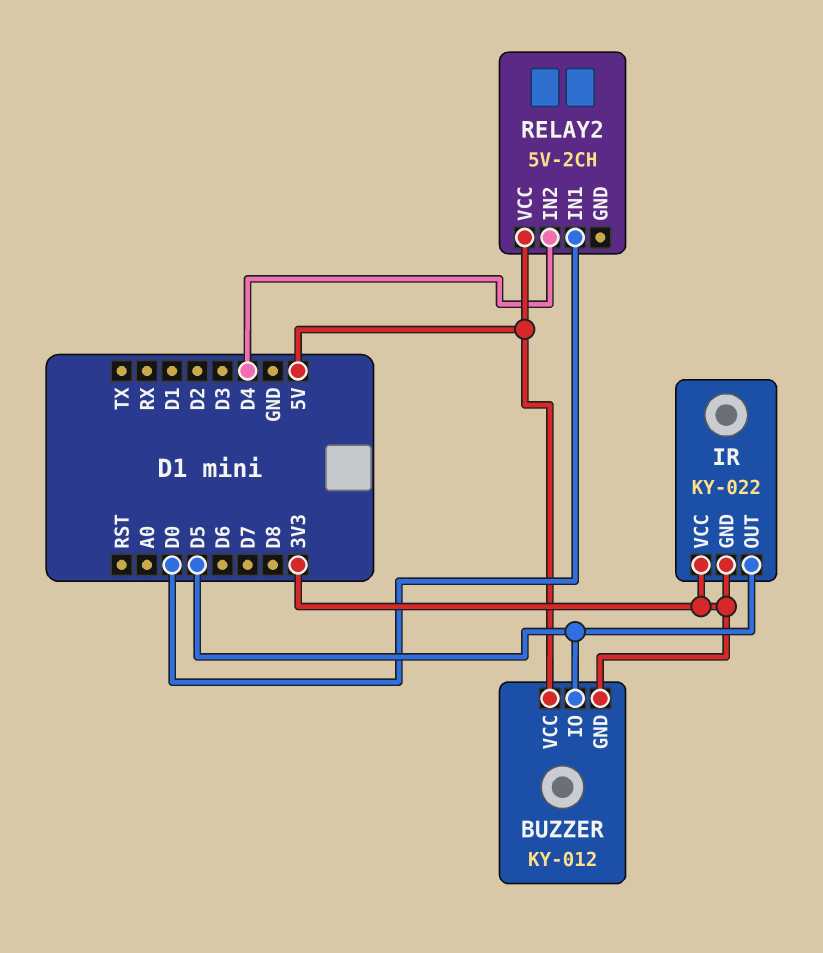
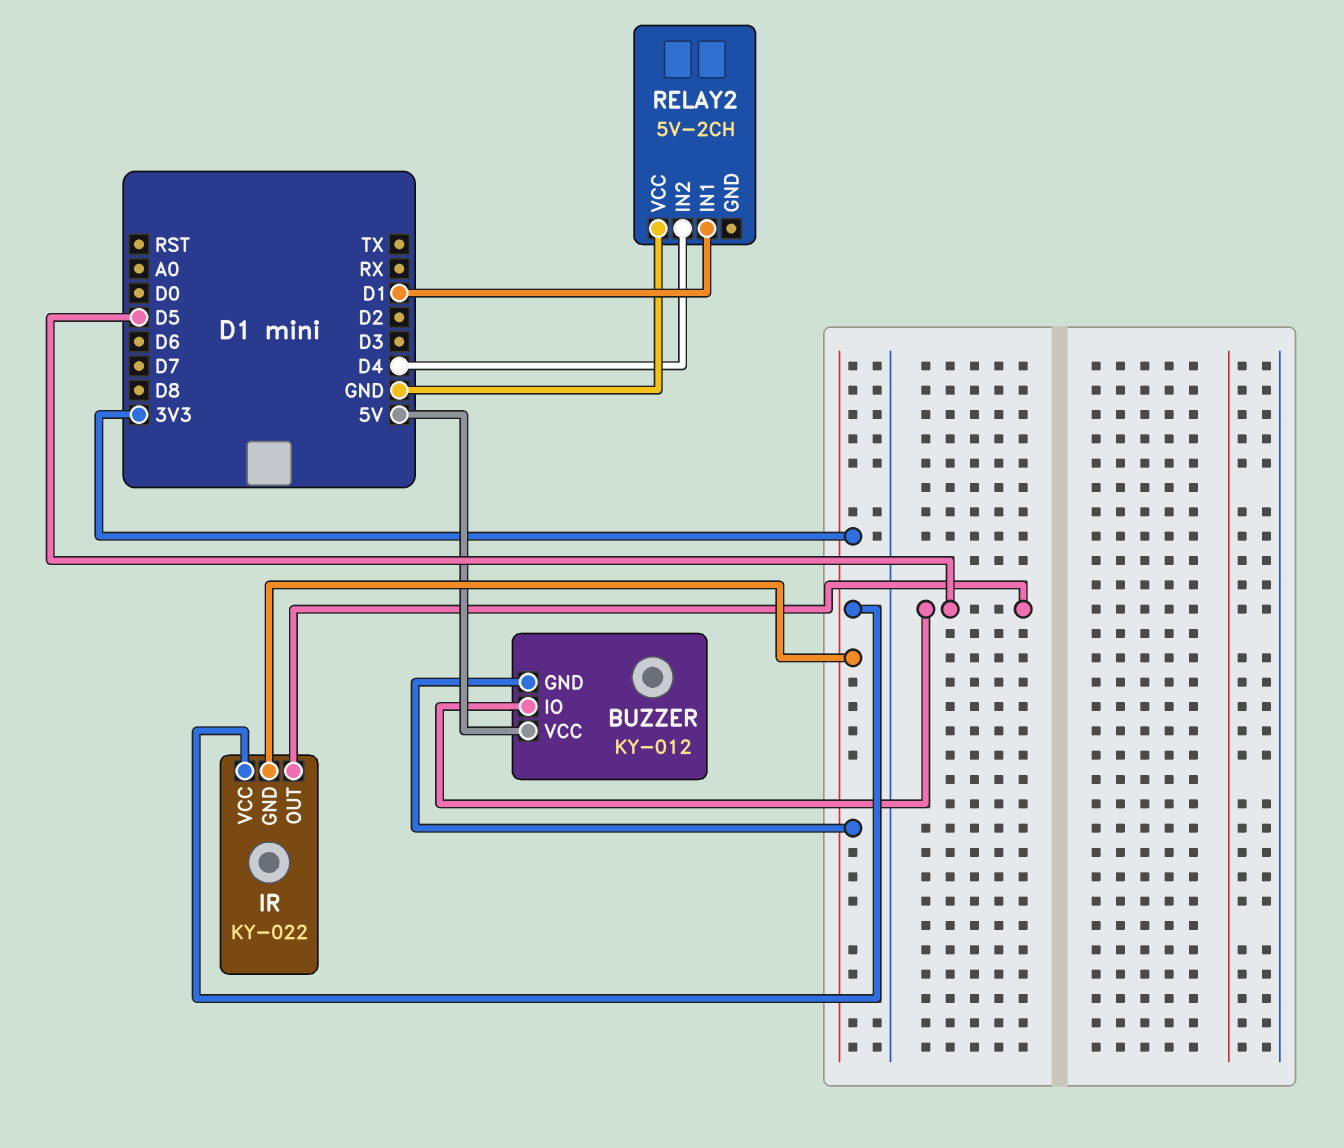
RELAY2 pin IN1: D0 -> D1
RELAY2 pin VCC: 5V -> GND

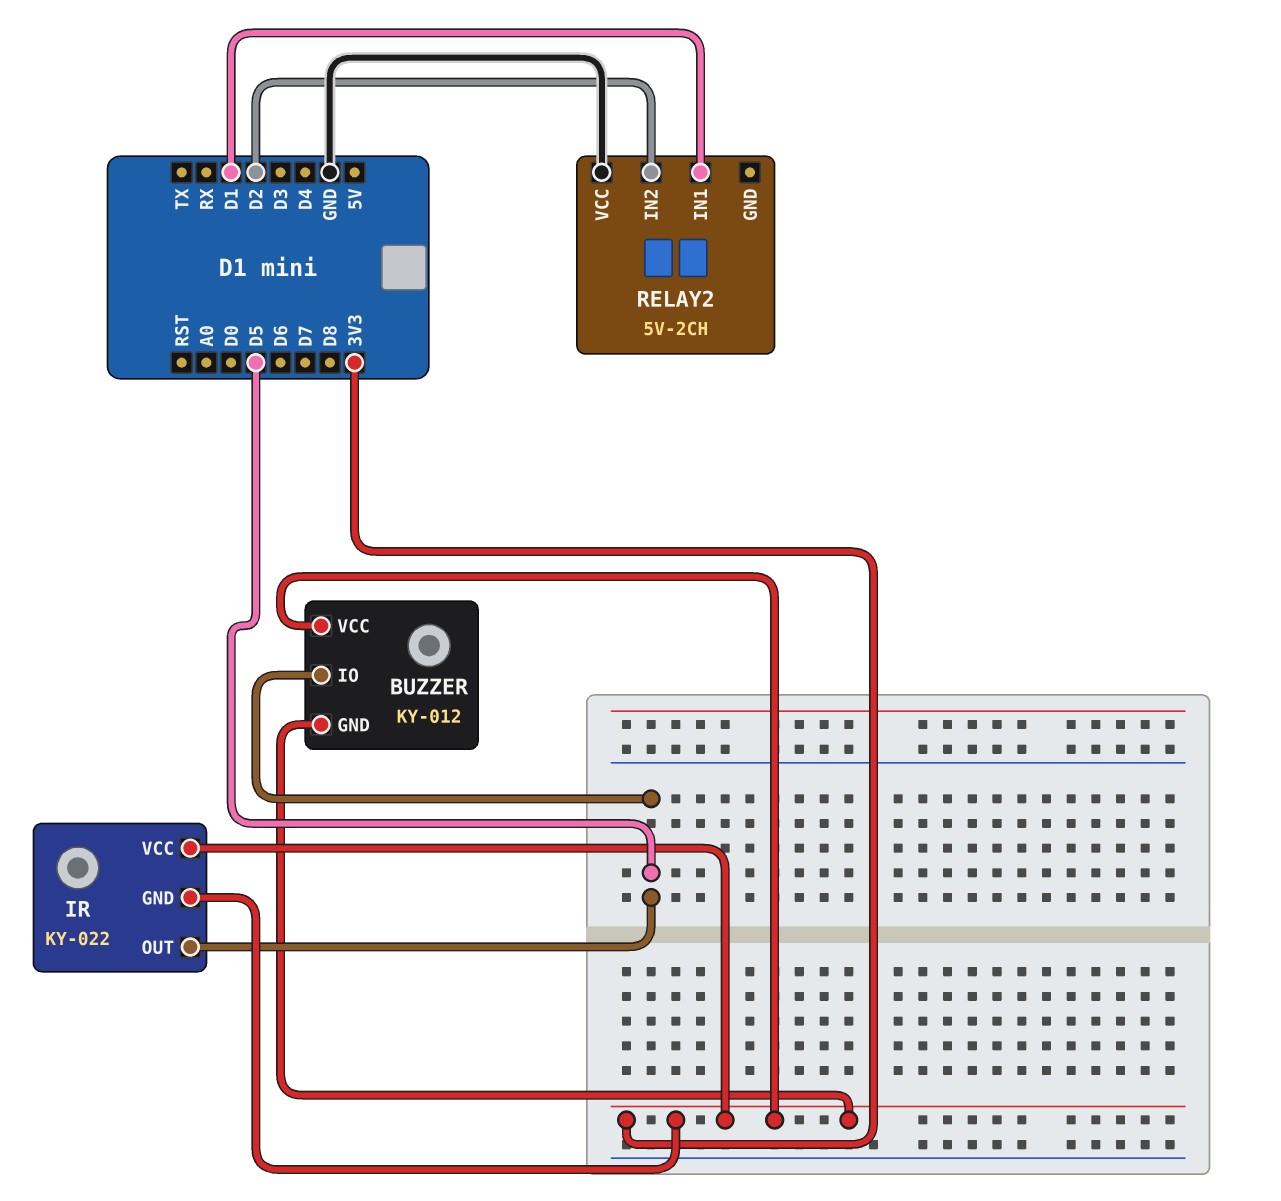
BUZZER pin VCC: 5V -> 3V3
RELAY2 pin IN2: D4 -> D2

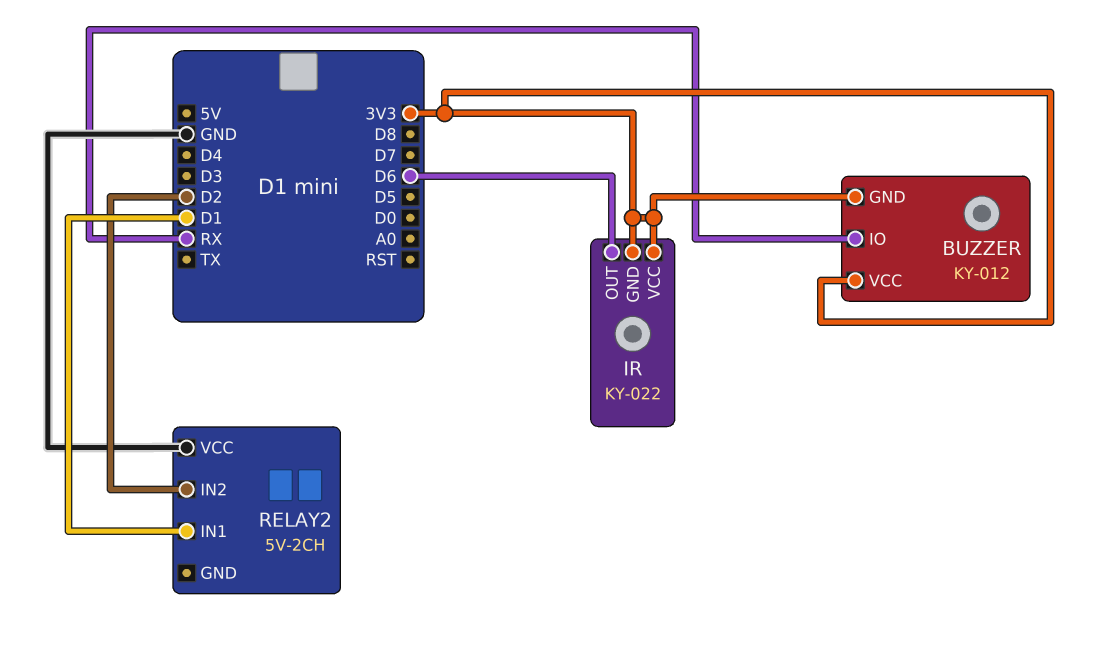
BUZZER pin IO: D5 -> RX
IR pin OUT: D5 -> D6

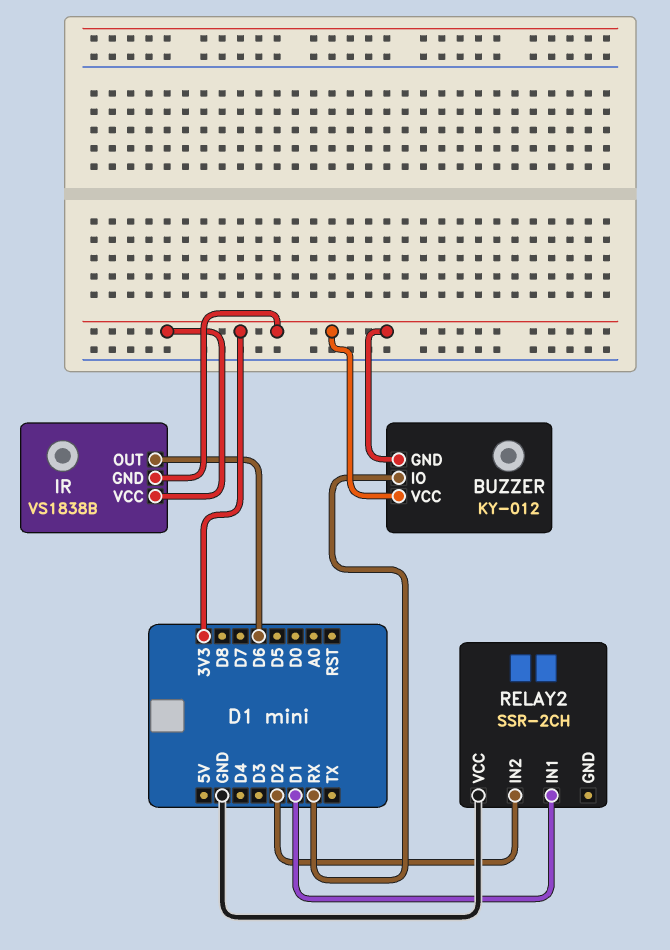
IR: KY-022 -> VS1838B
RELAY2: 5V-2CH -> SSR-2CH

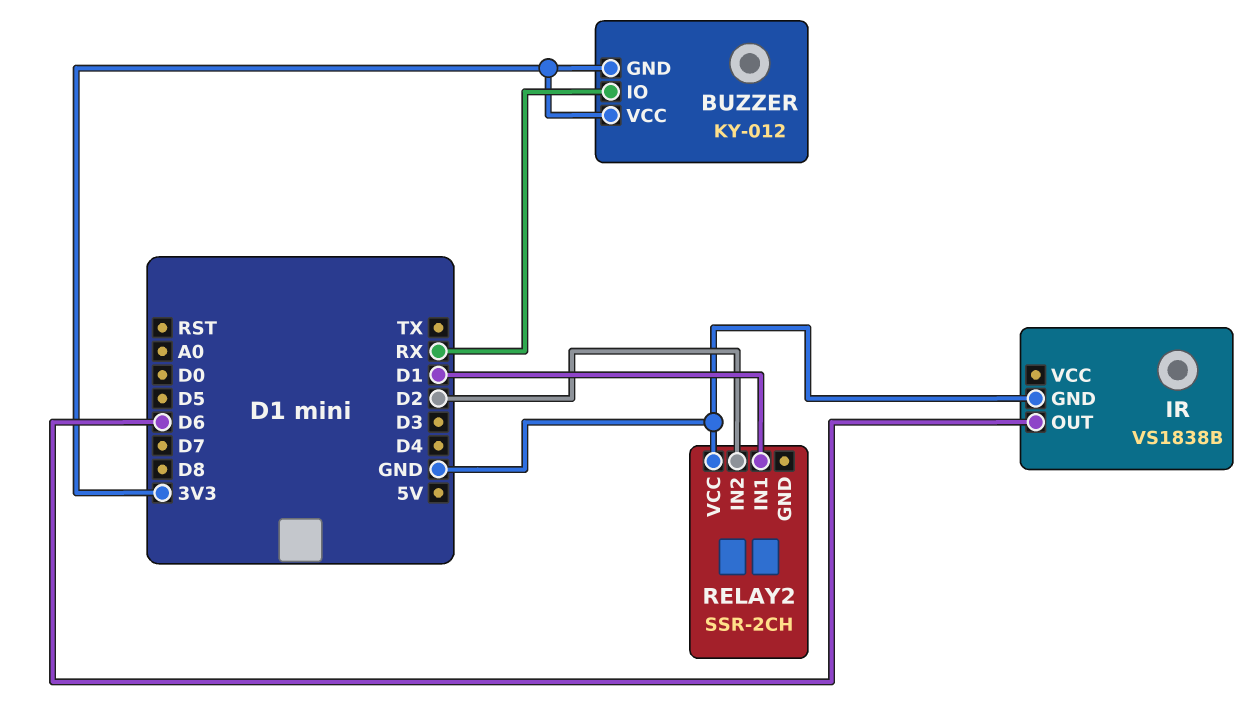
IR pin GND: 3V3 -> GND
IR pin VCC: 3V3 -> none

